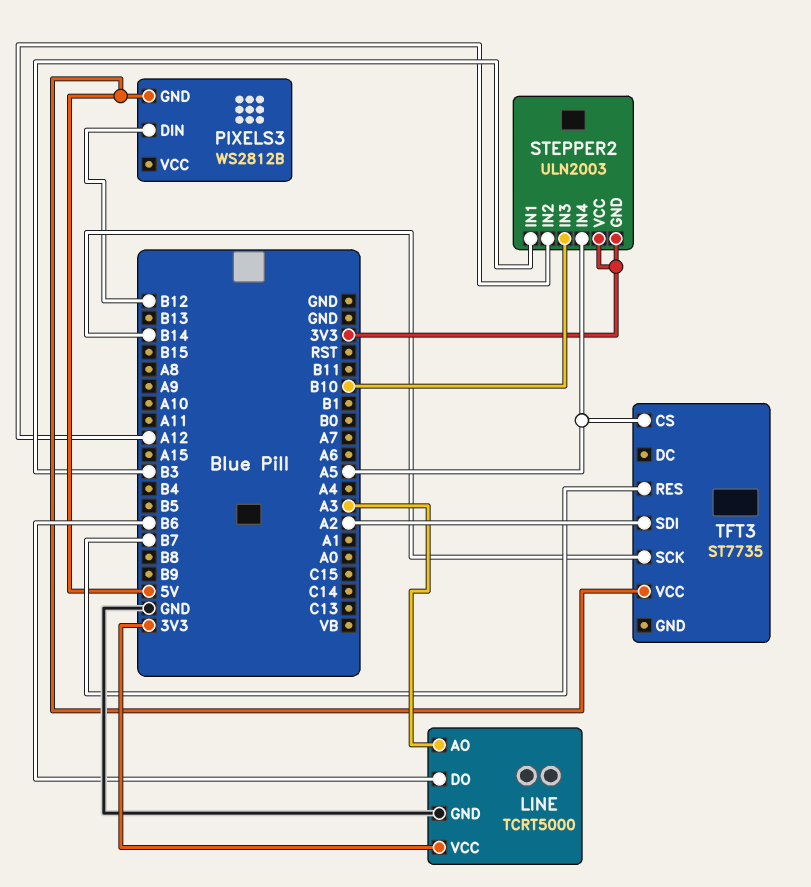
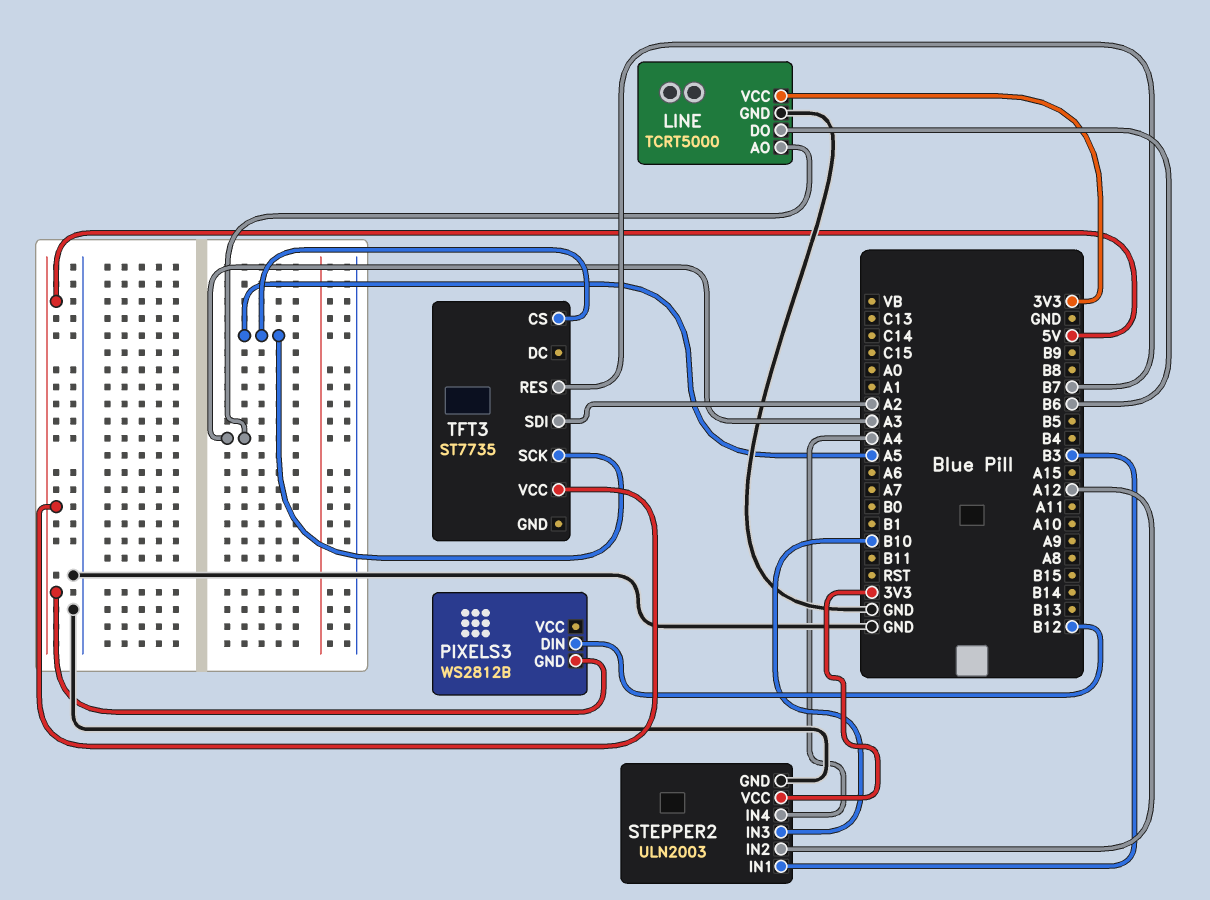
STEPPER2 pin GND: 3V3 -> GND
STEPPER2 pin IN4: A5 -> A4
TFT3 pin SCK: B14 -> A5

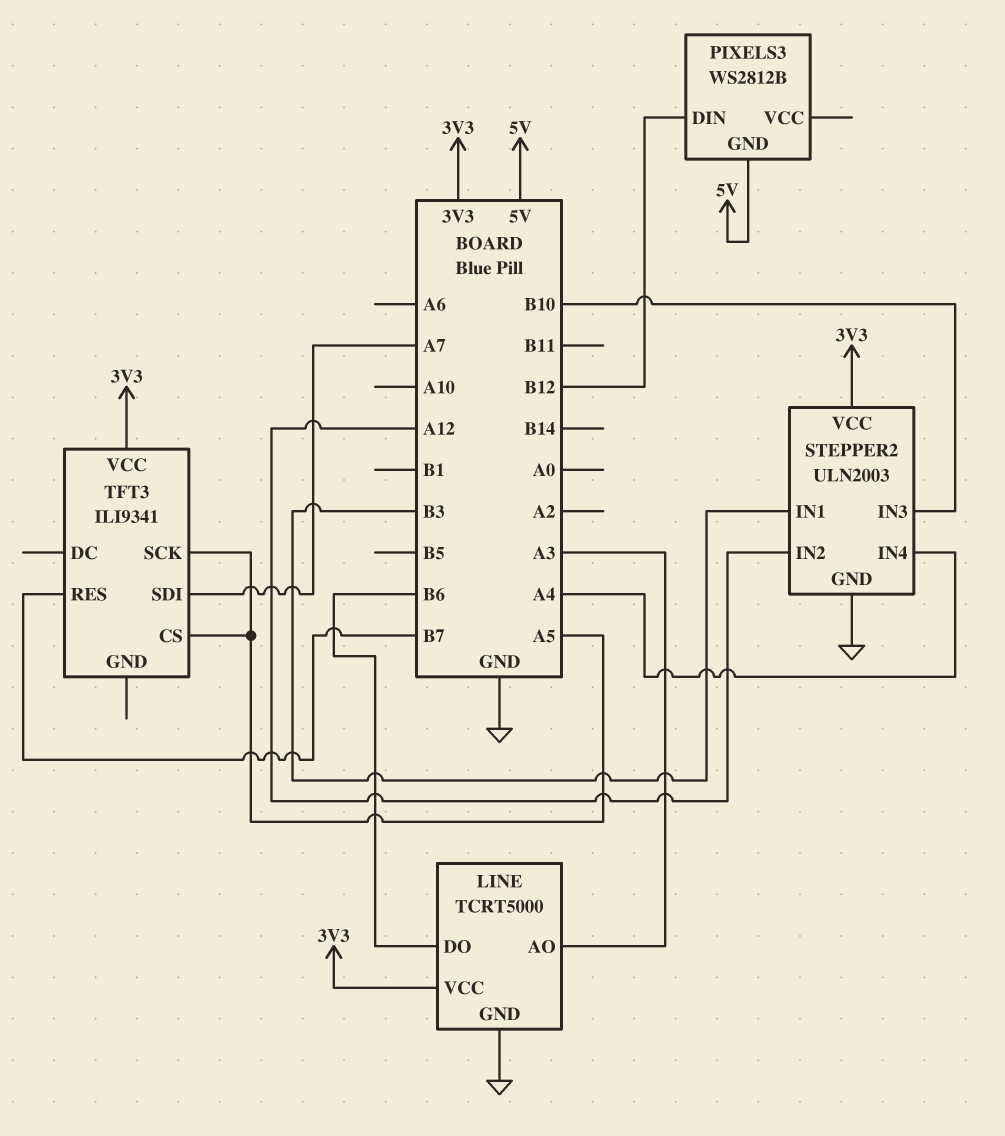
TFT3: ST7735 -> ILI9341
TFT3 pin SDI: A2 -> A7
TFT3 pin VCC: 5V -> 3V3

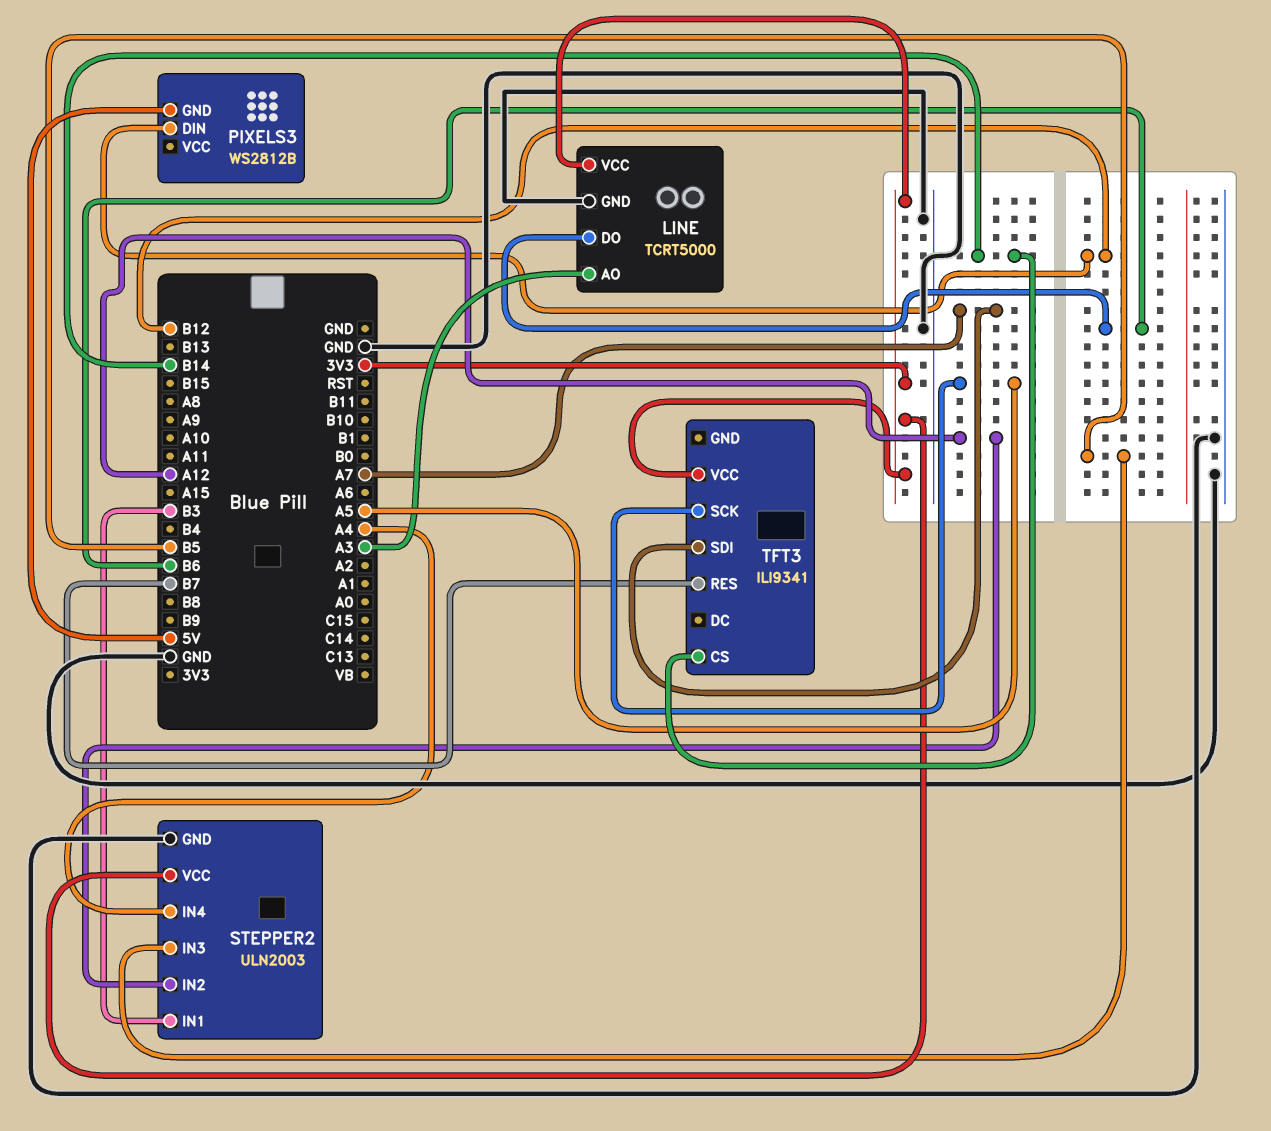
STEPPER2 pin IN3: B10 -> B5
TFT3 pin CS: A5 -> B14

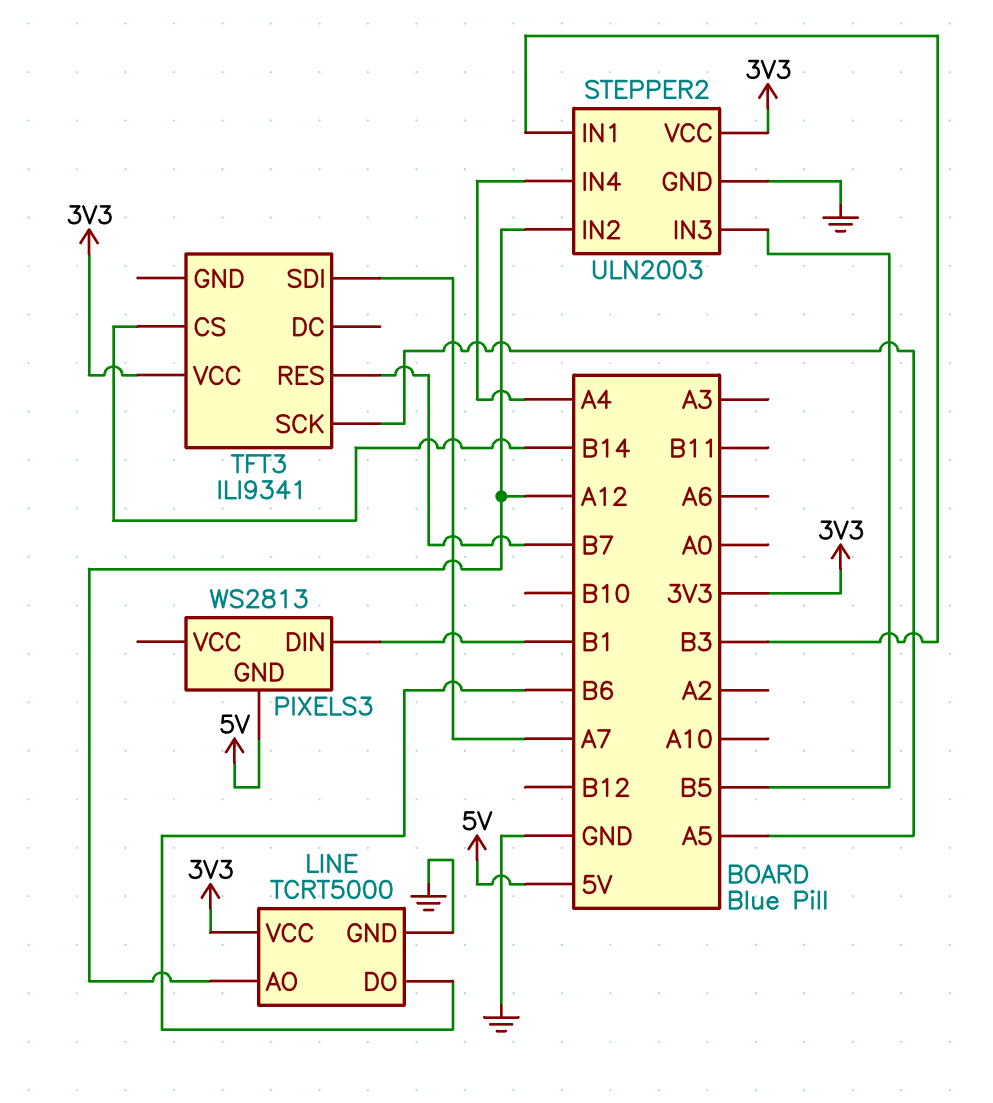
LINE pin AO: A3 -> A12
PIXELS3: WS2812B -> WS2813
PIXELS3 pin DIN: B12 -> B1

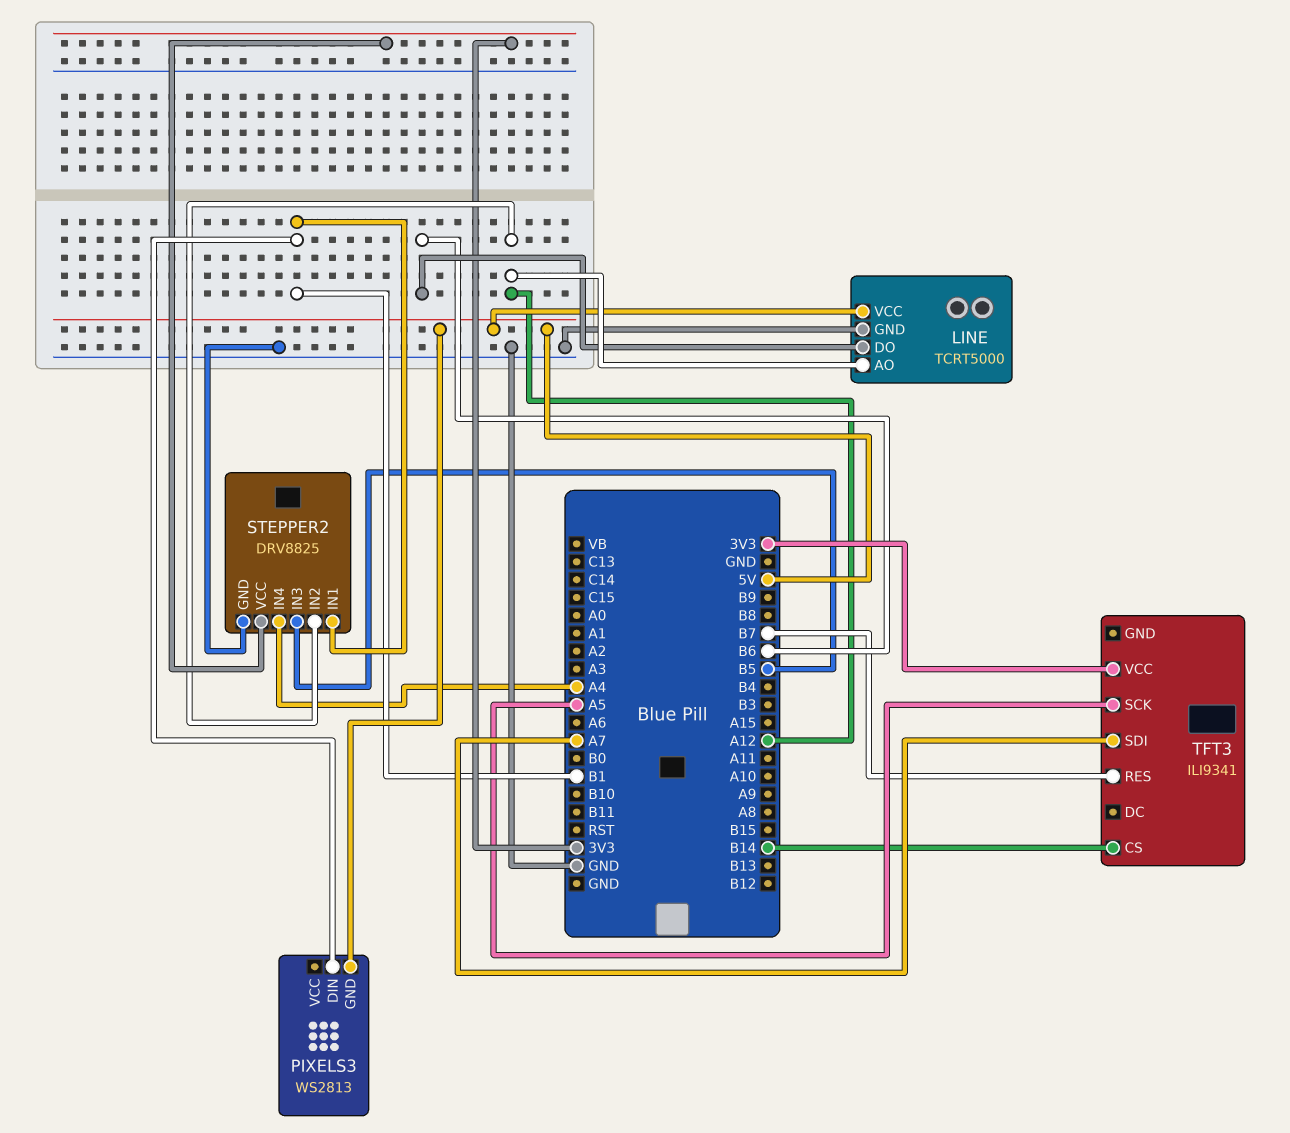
LINE pin VCC: 3V3 -> 5V
STEPPER2: ULN2003 -> DRV8825
STEPPER2 pin IN1: B3 -> B1

